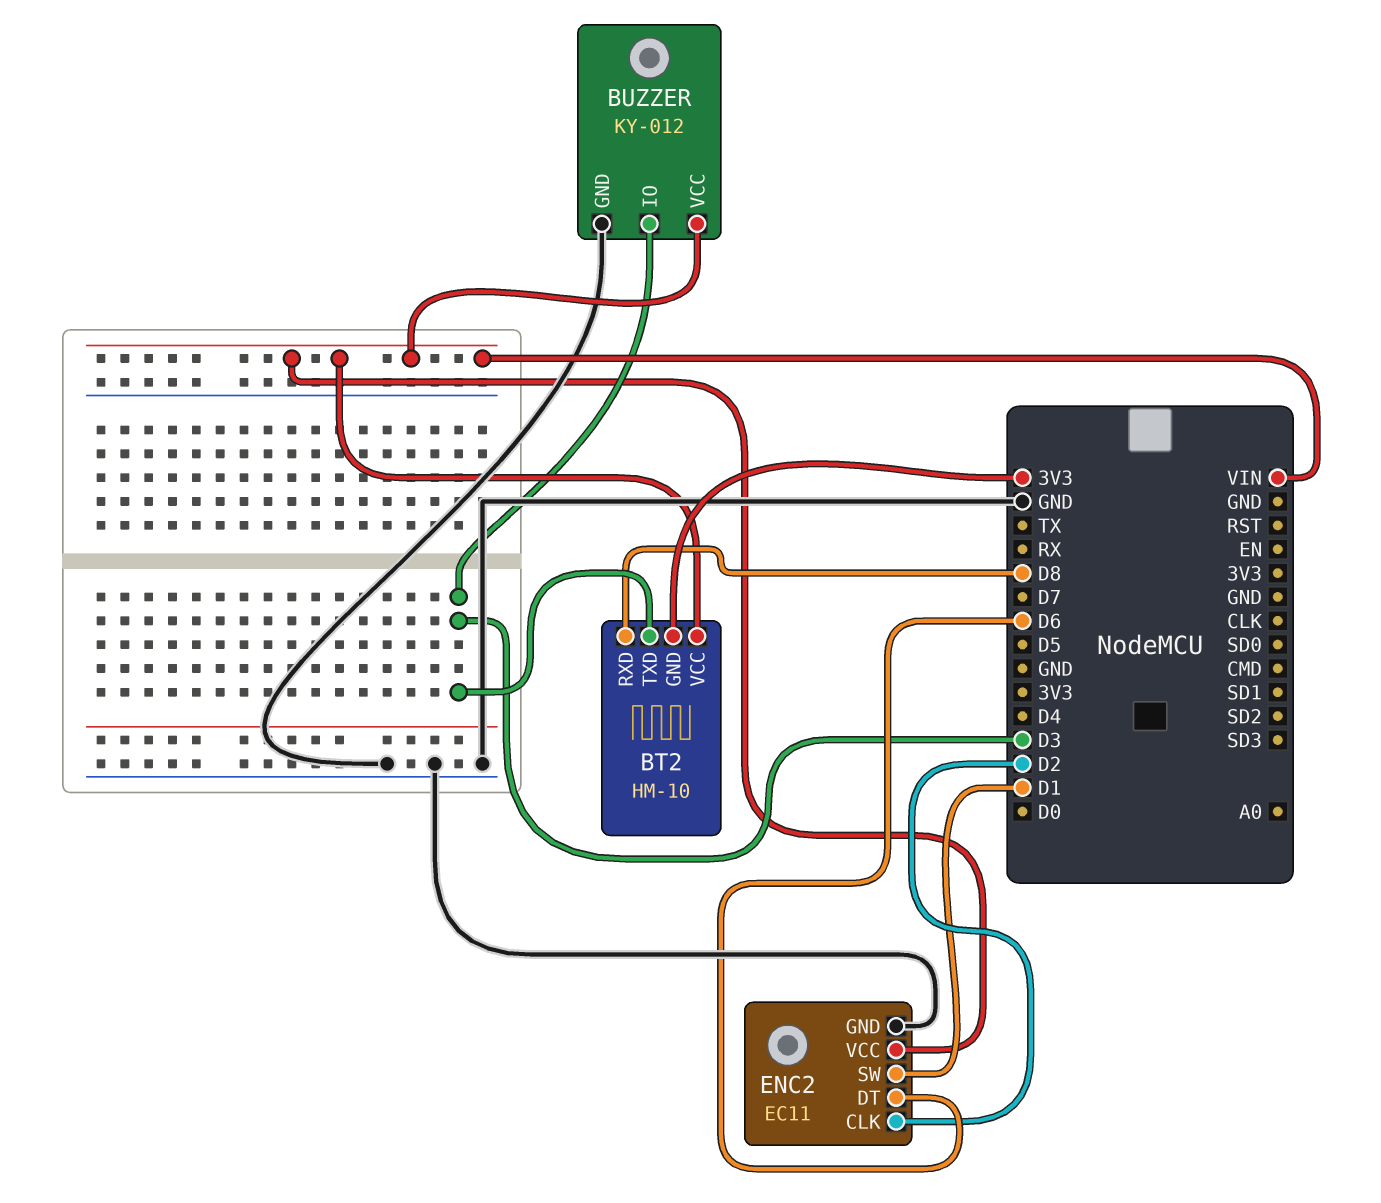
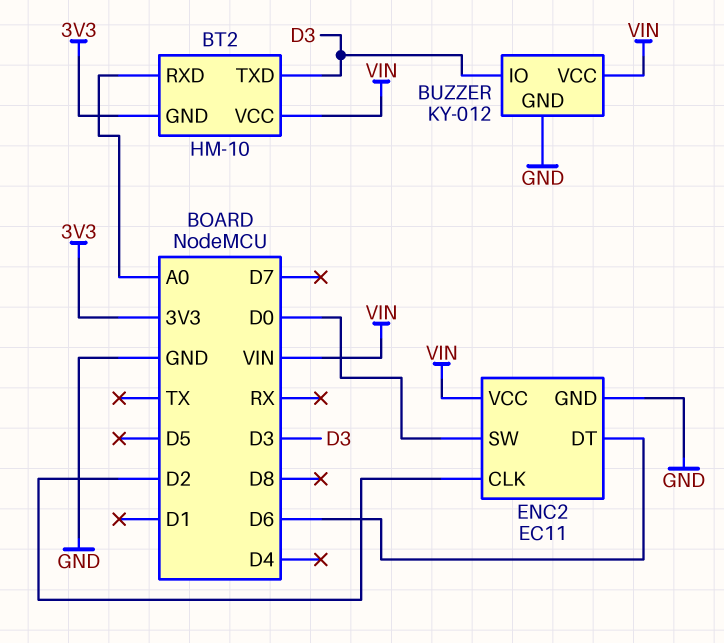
BT2 pin RXD: D8 -> A0
ENC2 pin SW: D1 -> D0

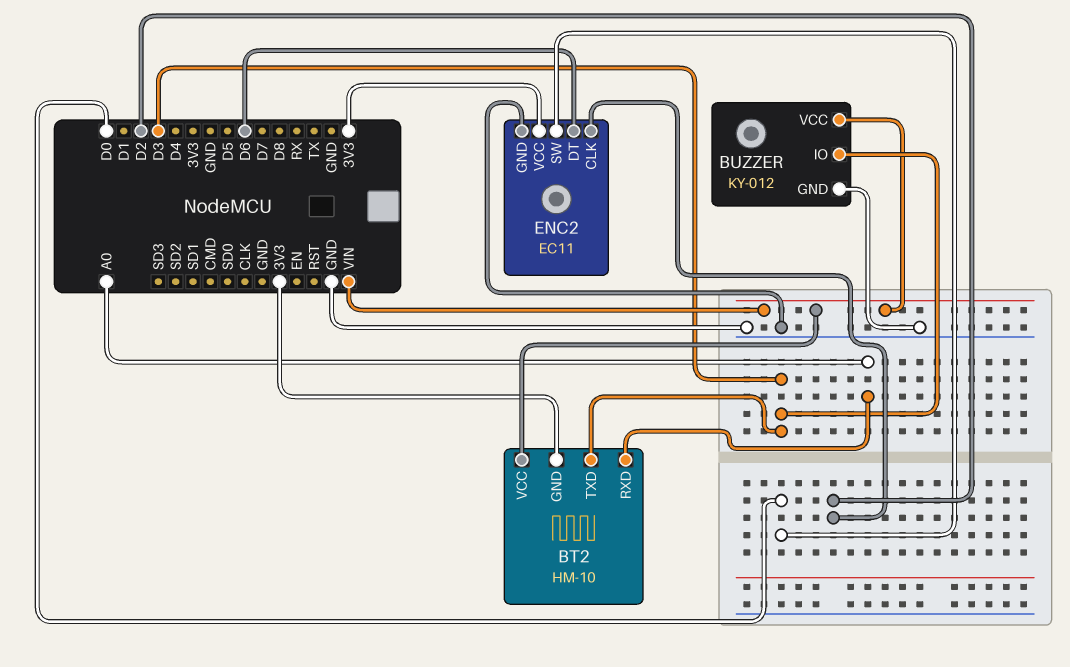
ENC2 pin VCC: VIN -> 3V3

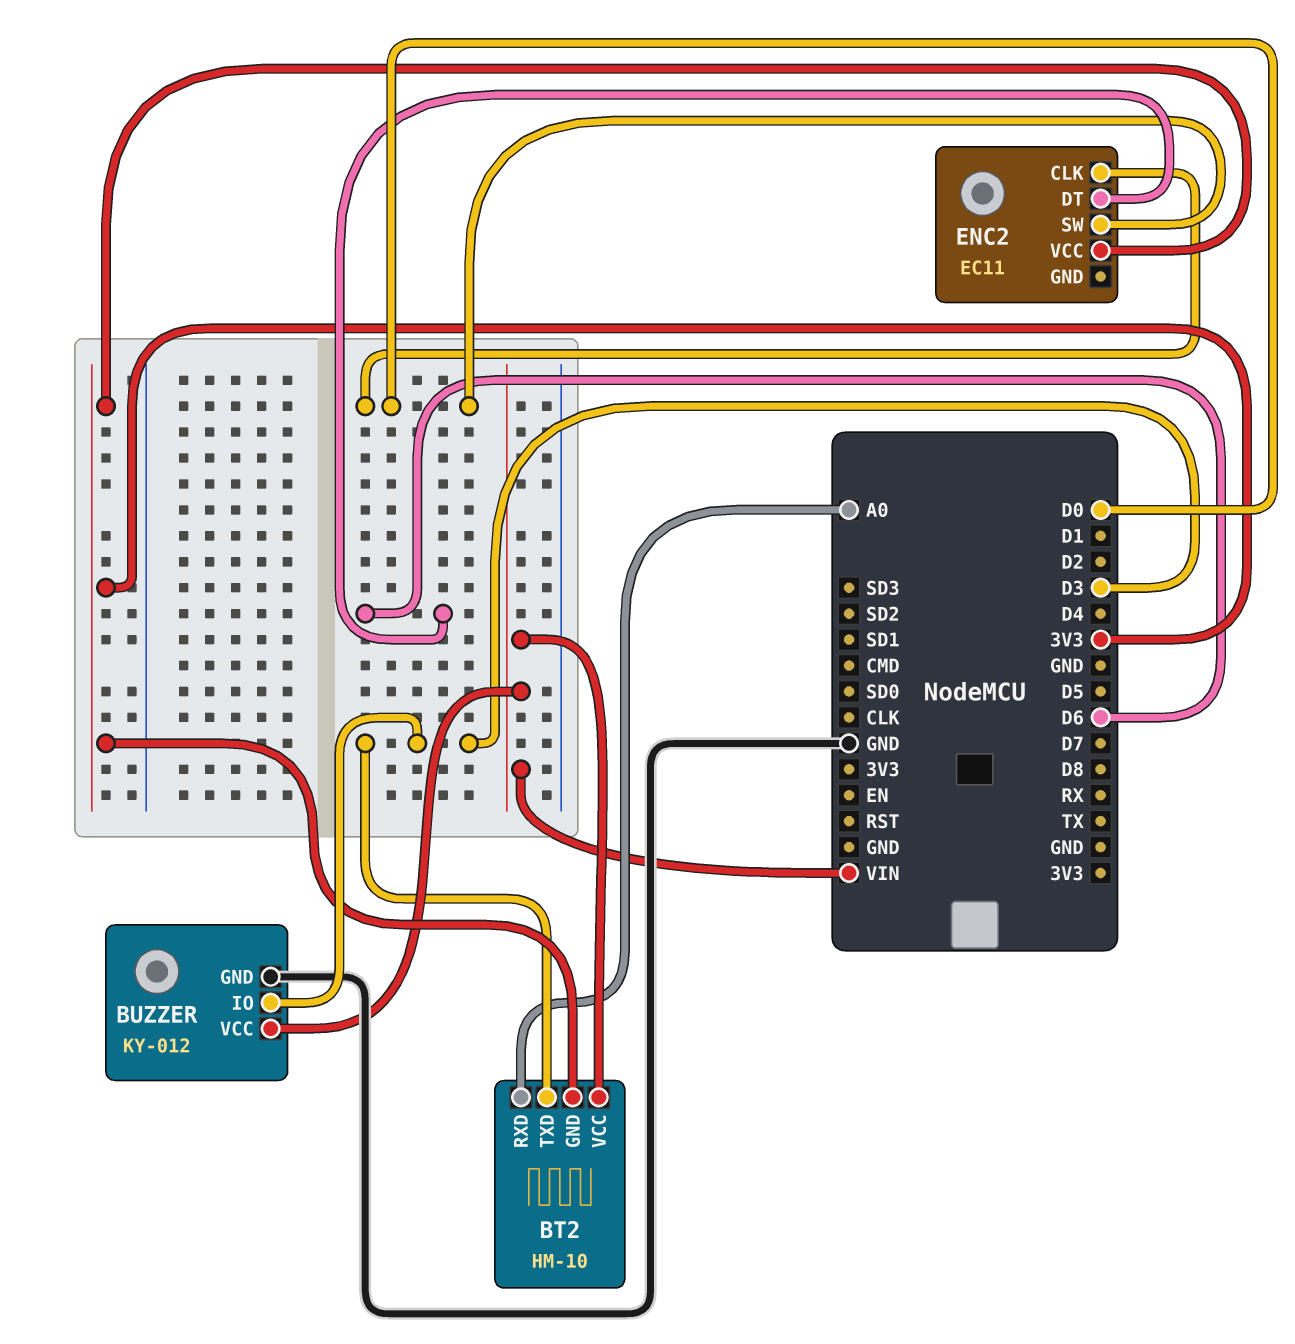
ENC2 pin CLK: D2 -> D0
ENC2 pin GND: GND -> none

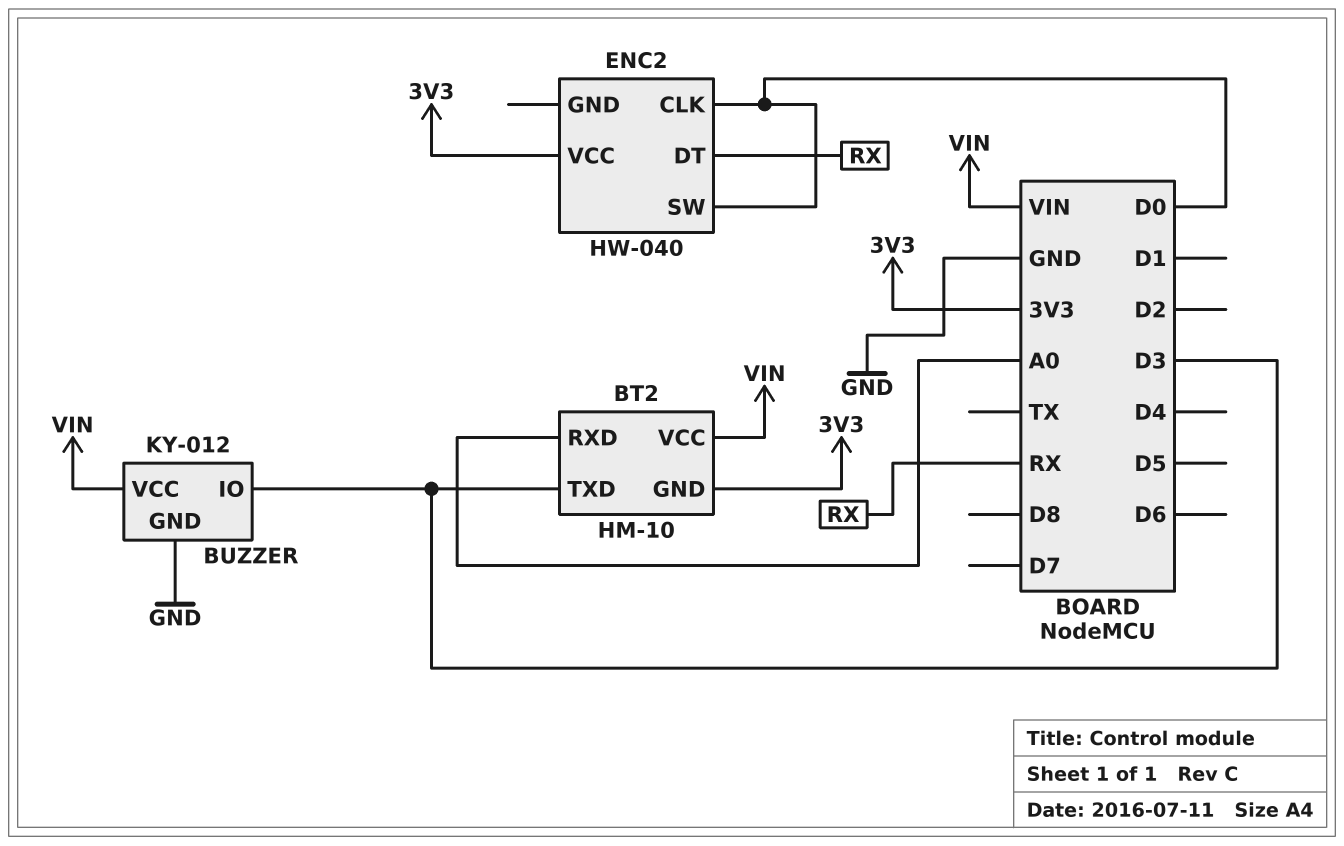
ENC2: EC11 -> HW-040
ENC2 pin DT: D6 -> RX

